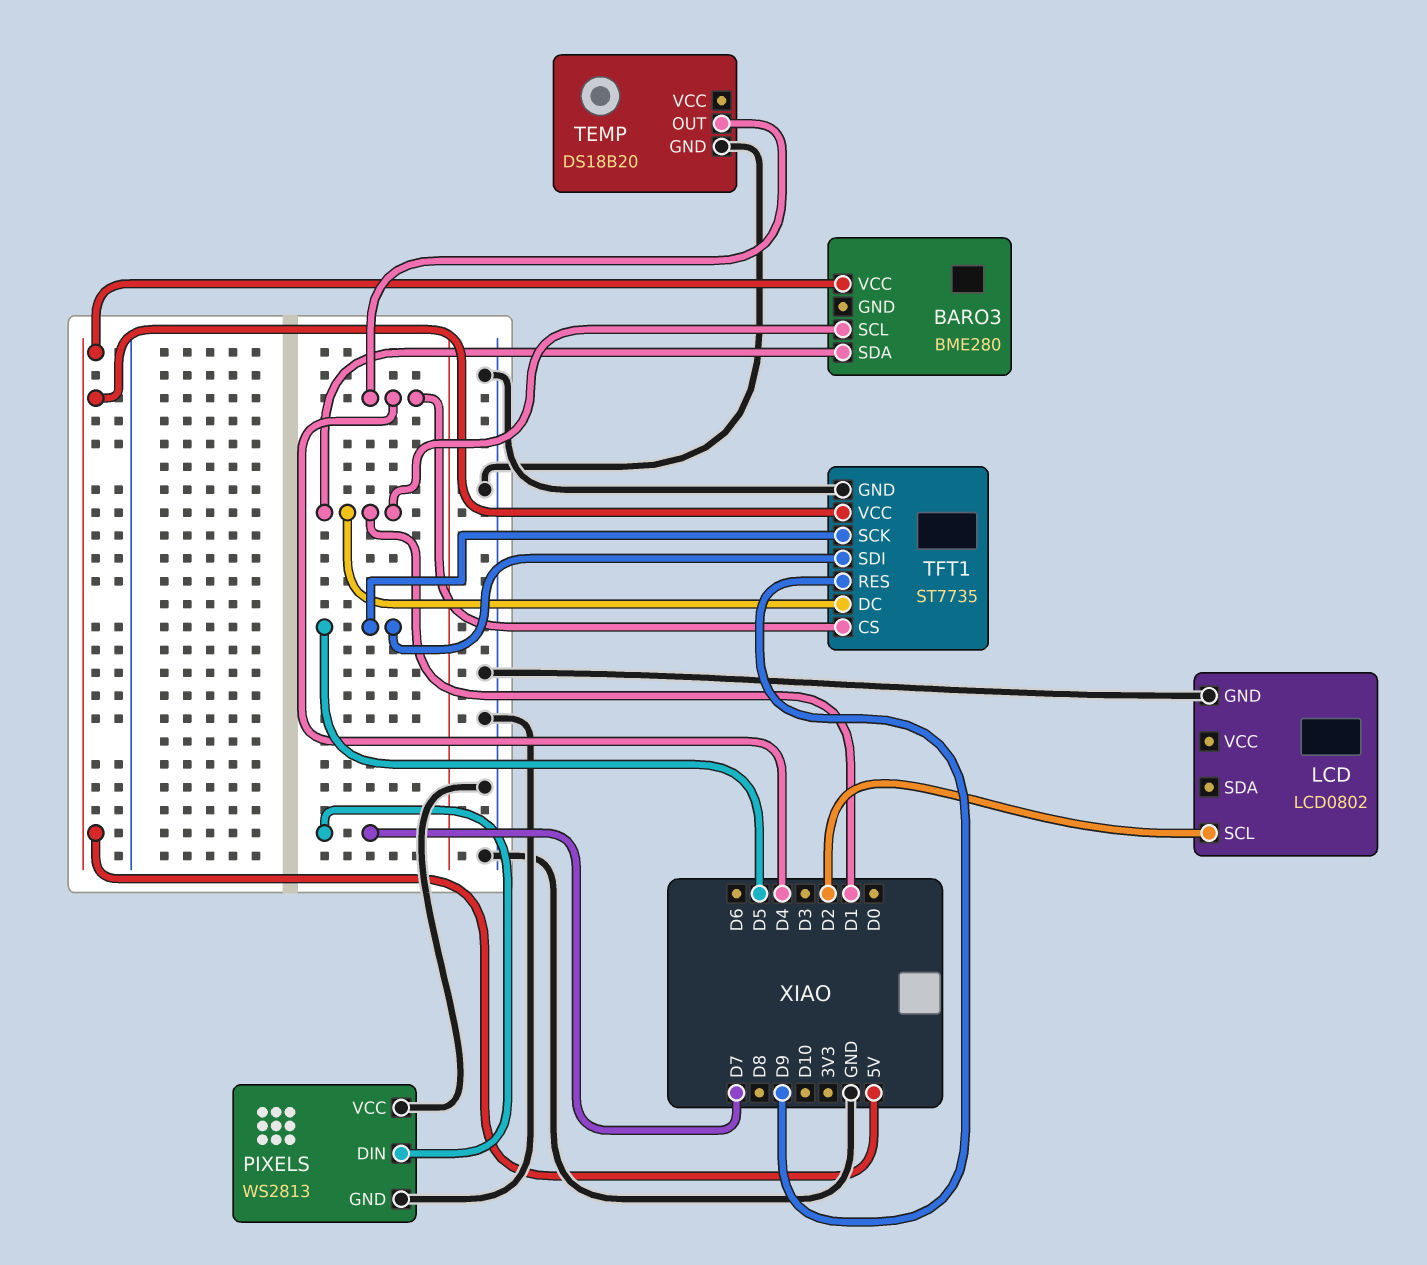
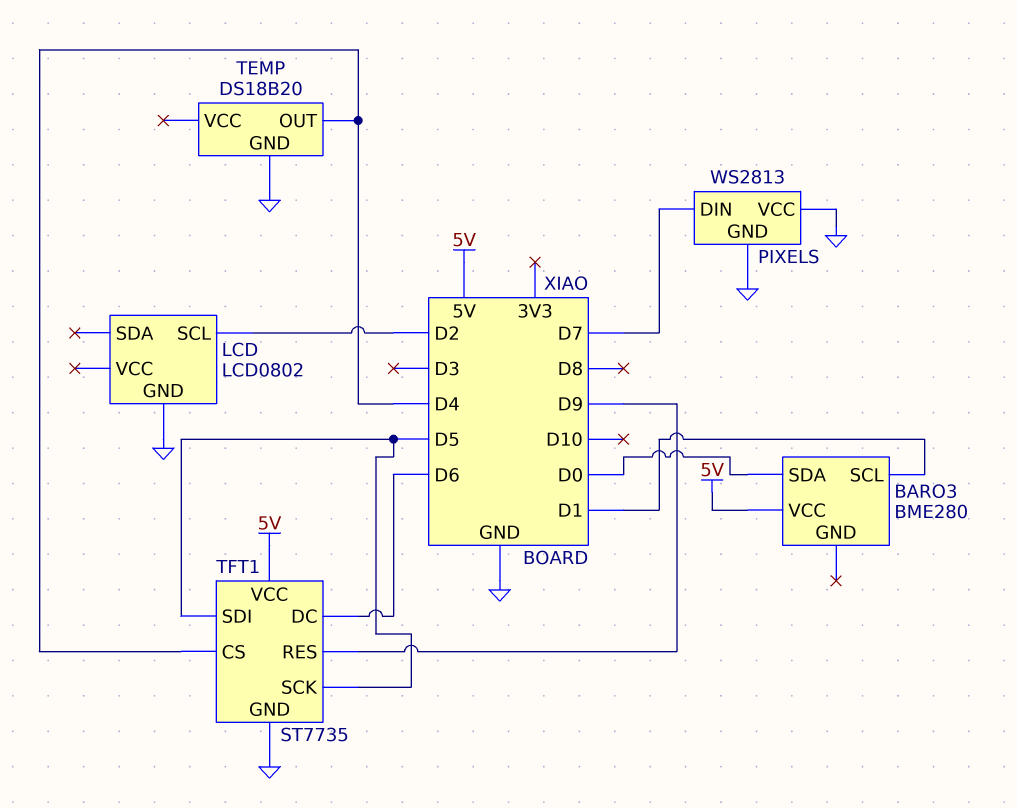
BARO3 pin SDA: D1 -> D0
TFT1 pin DC: D1 -> D6

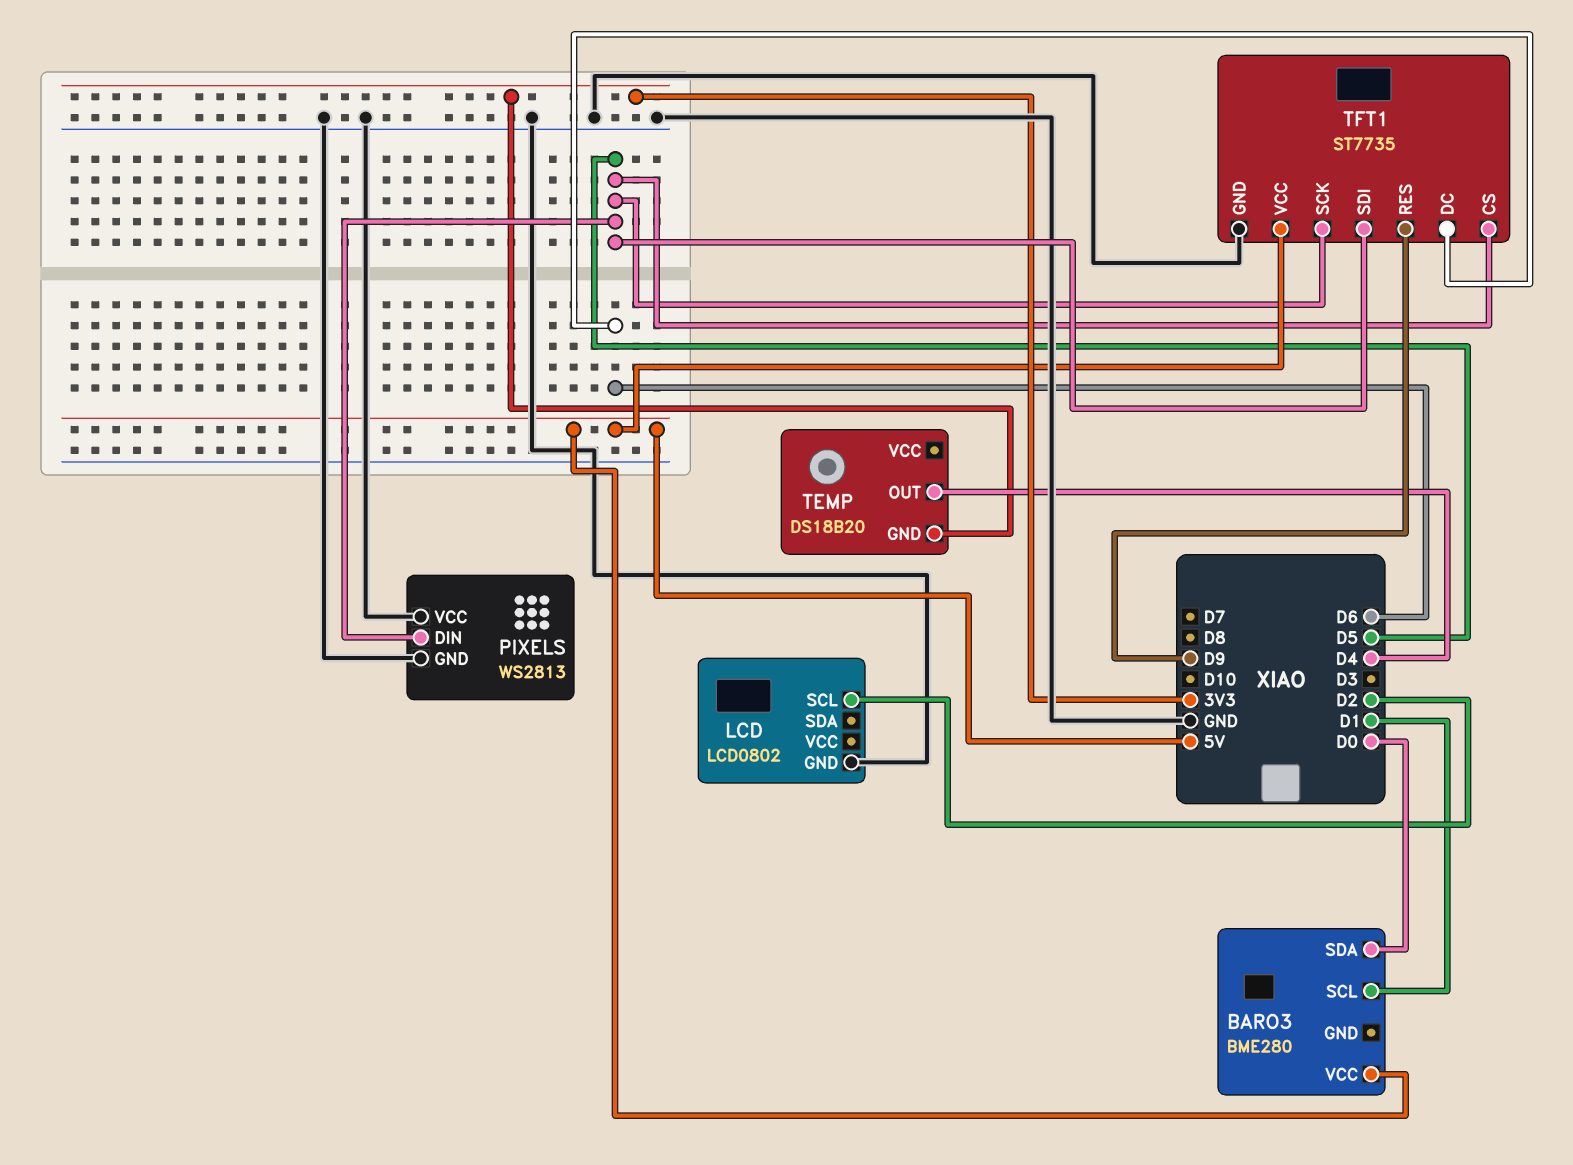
PIXELS pin DIN: D7 -> D5
TEMP pin GND: GND -> 3V3
TFT1 pin CS: D4 -> D5

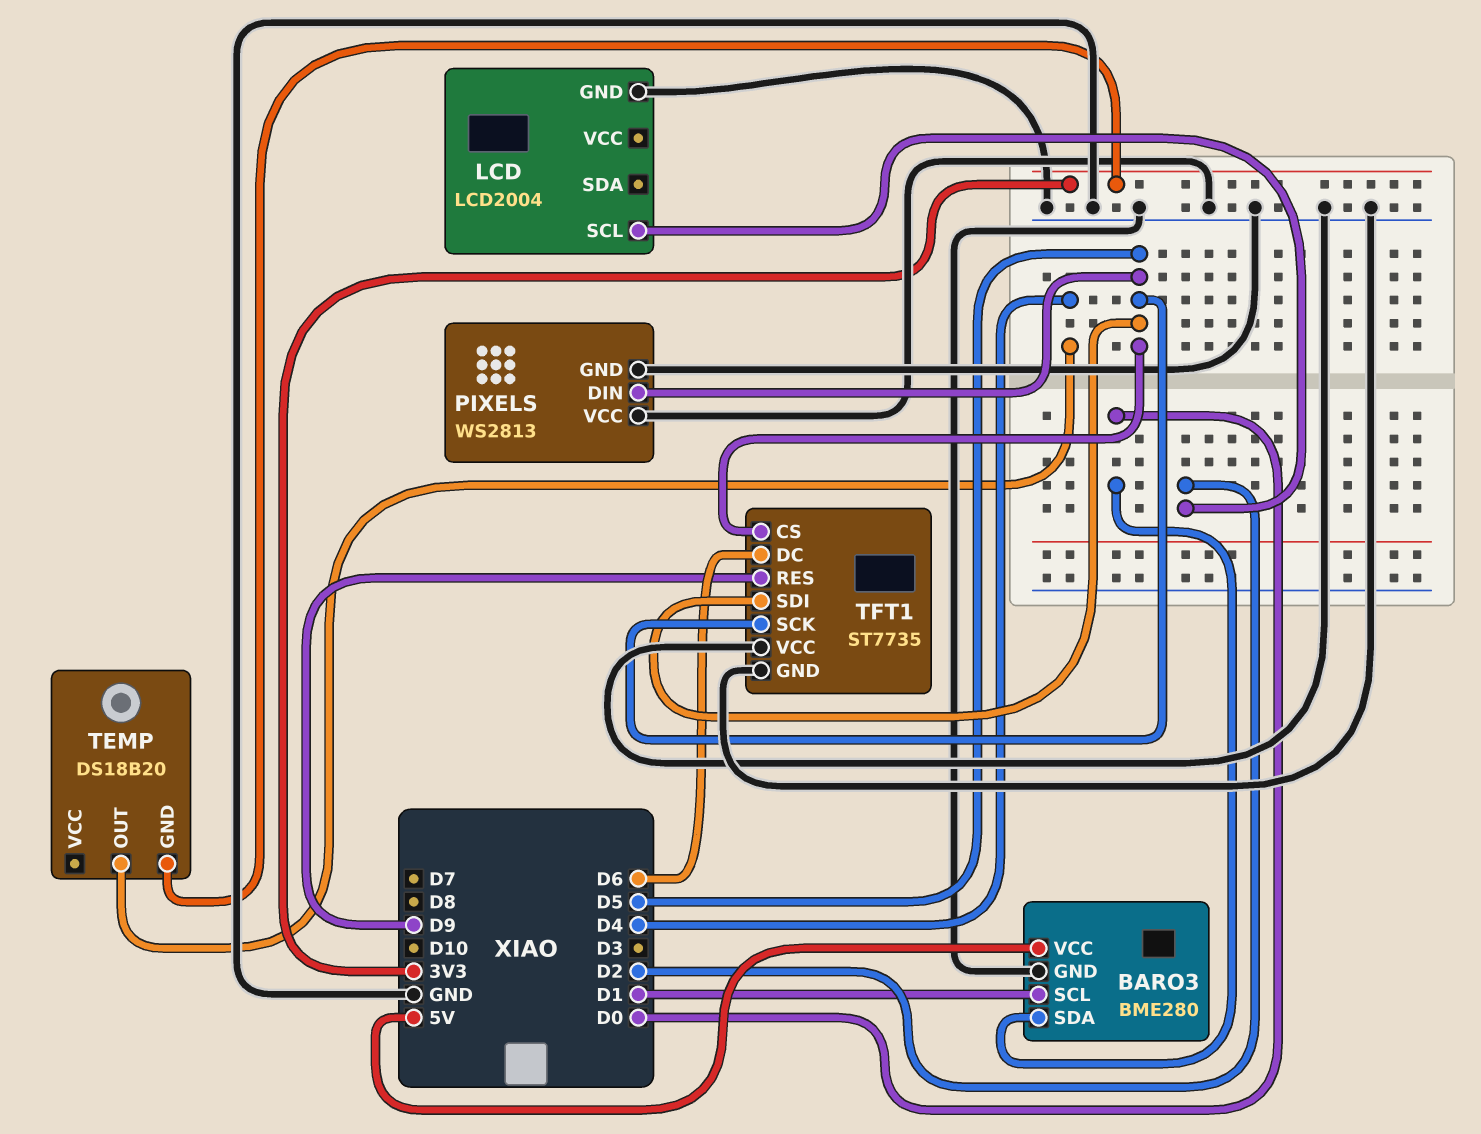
BARO3 pin GND: none -> GND
LCD: LCD0802 -> LCD2004
TFT1 pin VCC: 5V -> GND

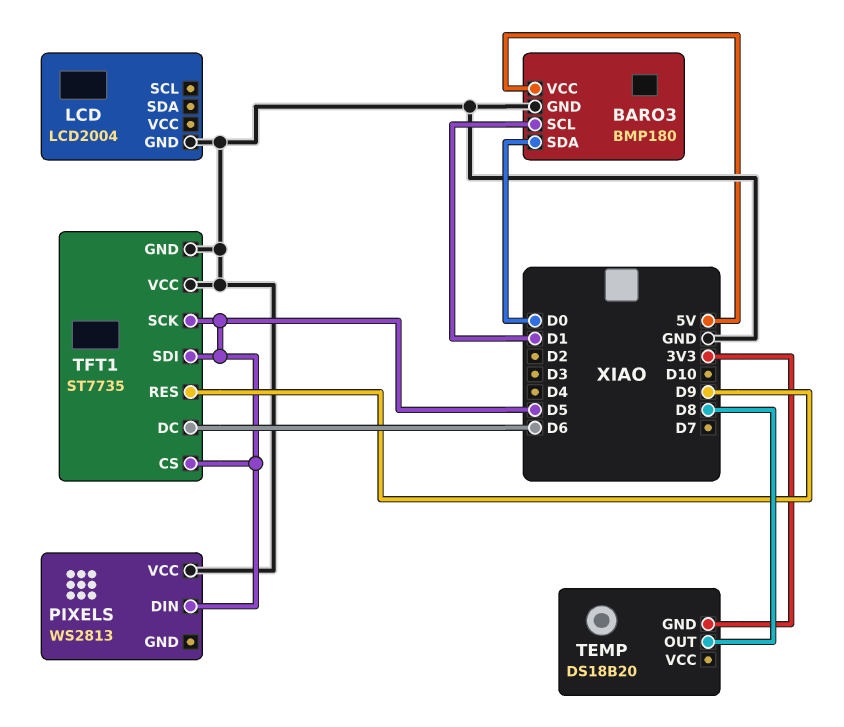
BARO3: BME280 -> BMP180
LCD pin SCL: D2 -> none
PIXELS pin GND: GND -> none
TEMP pin OUT: D4 -> D8

